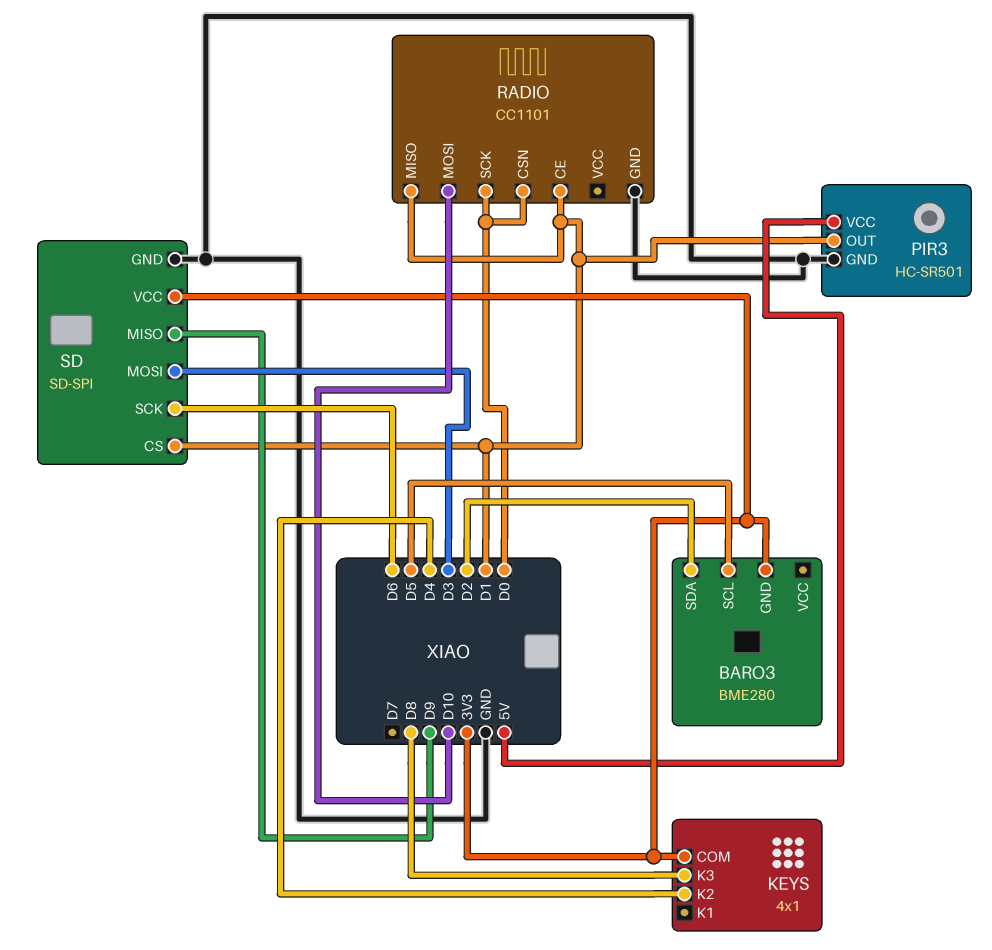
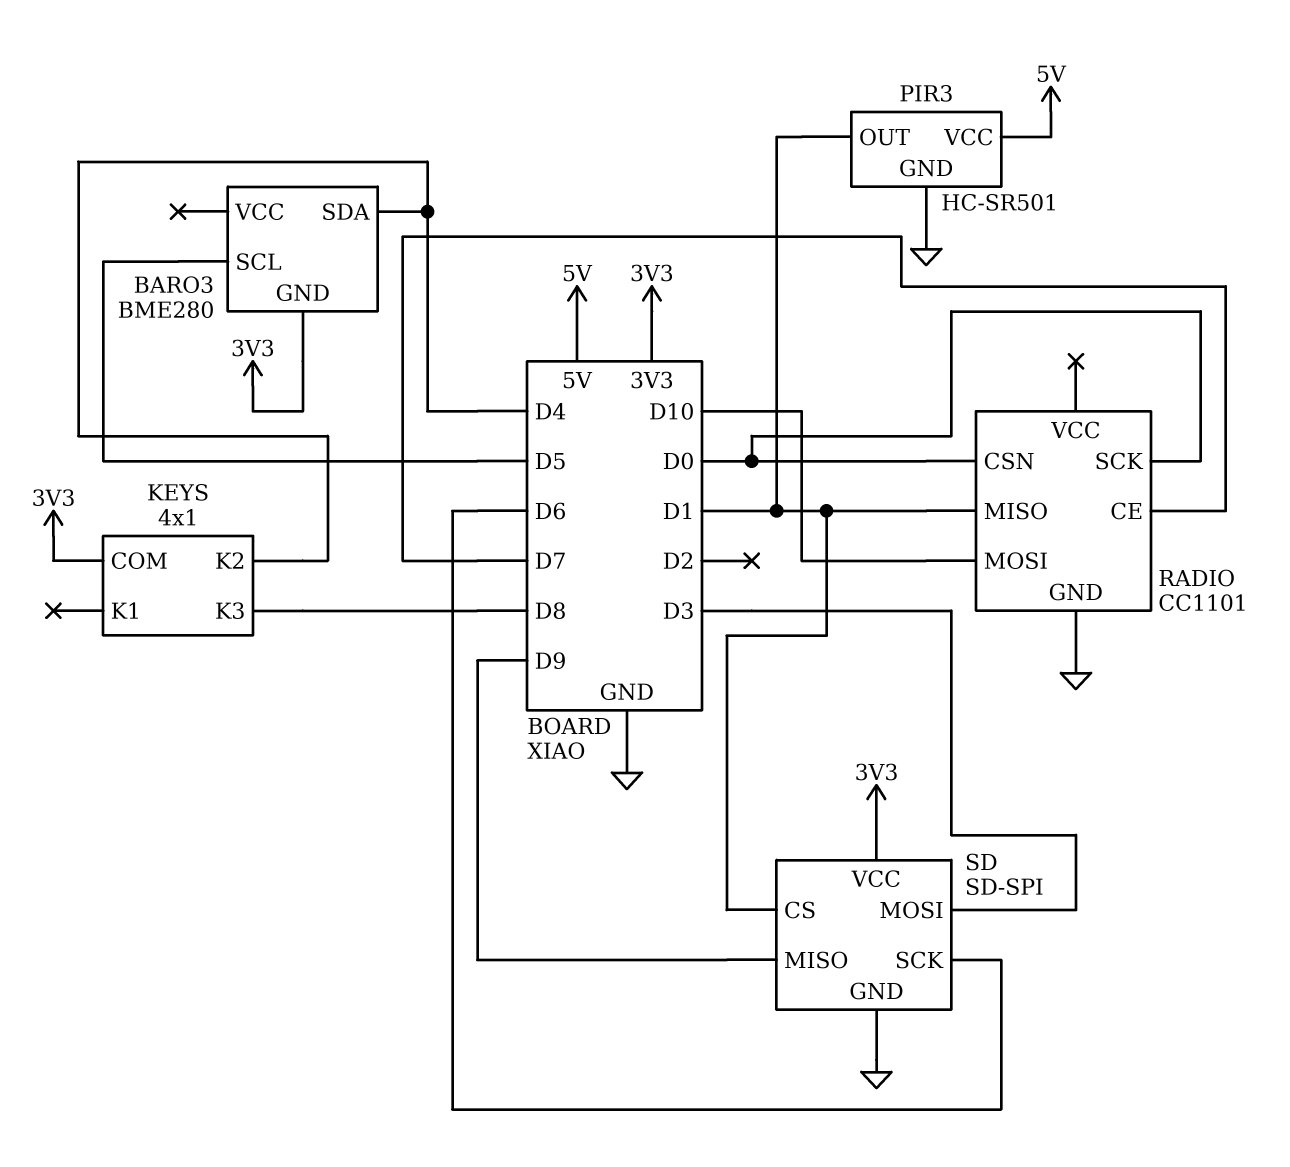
BARO3 pin SDA: D2 -> D4
RADIO pin CE: D1 -> D7

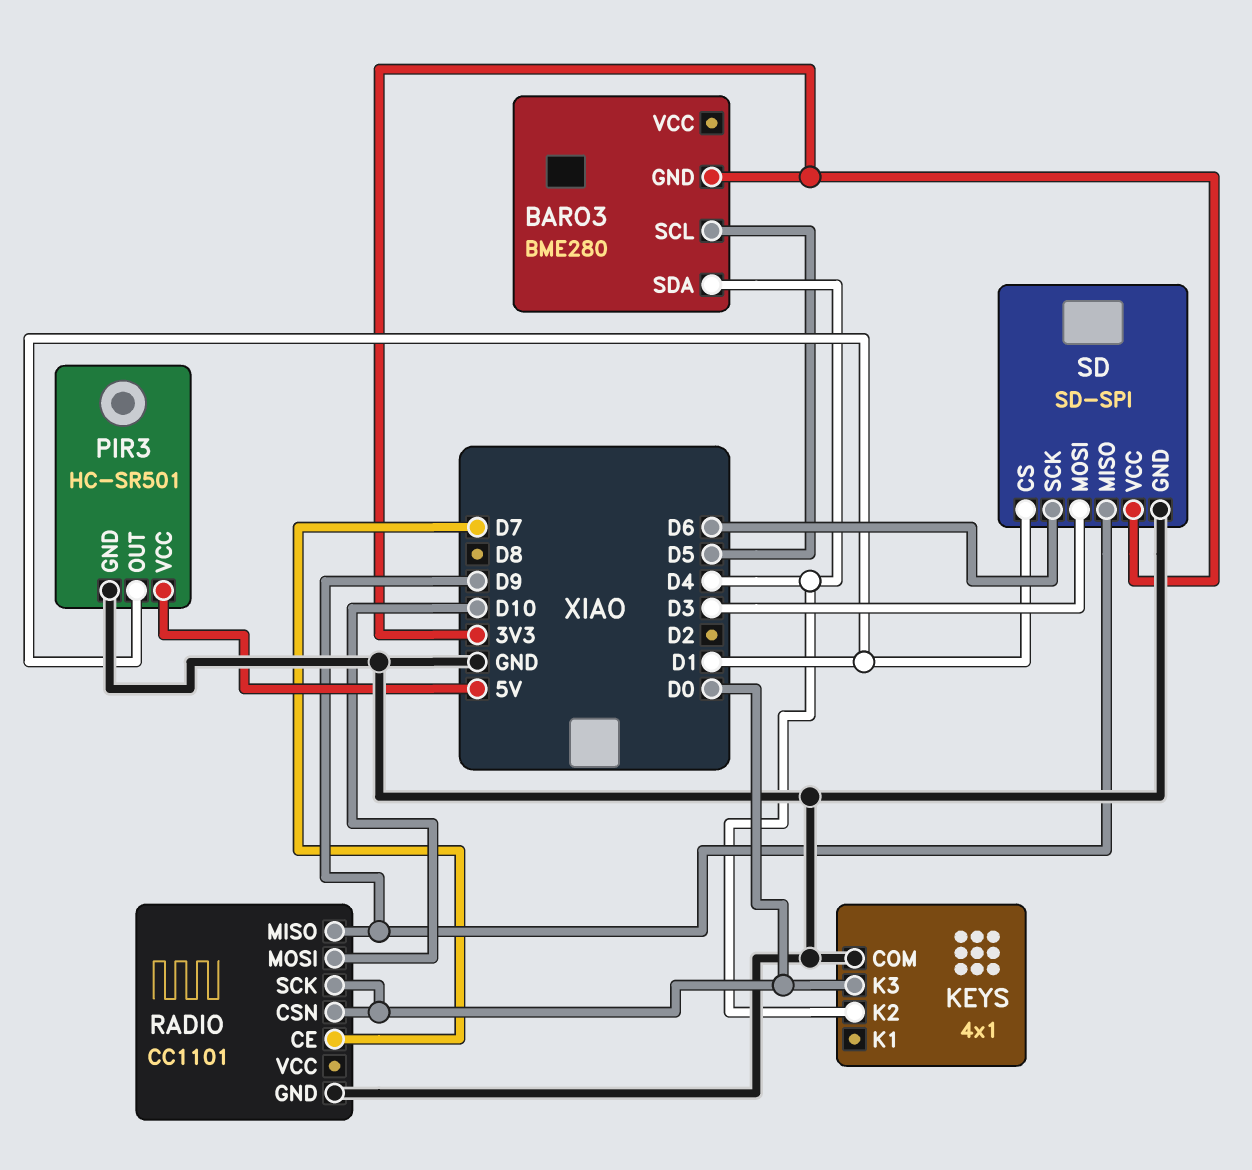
KEYS pin COM: 3V3 -> GND
KEYS pin K3: D8 -> D0
RADIO pin MISO: D1 -> D9

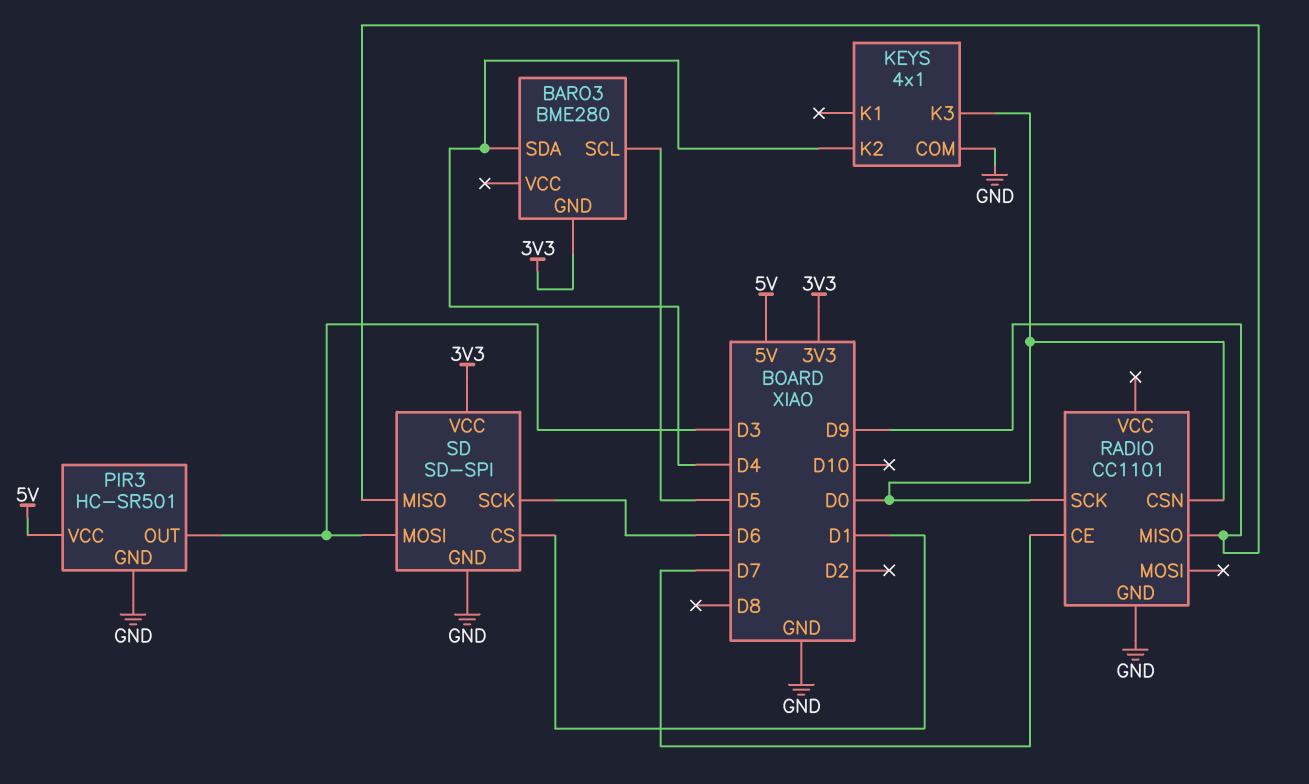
PIR3 pin OUT: D1 -> D3
RADIO pin MOSI: D10 -> none

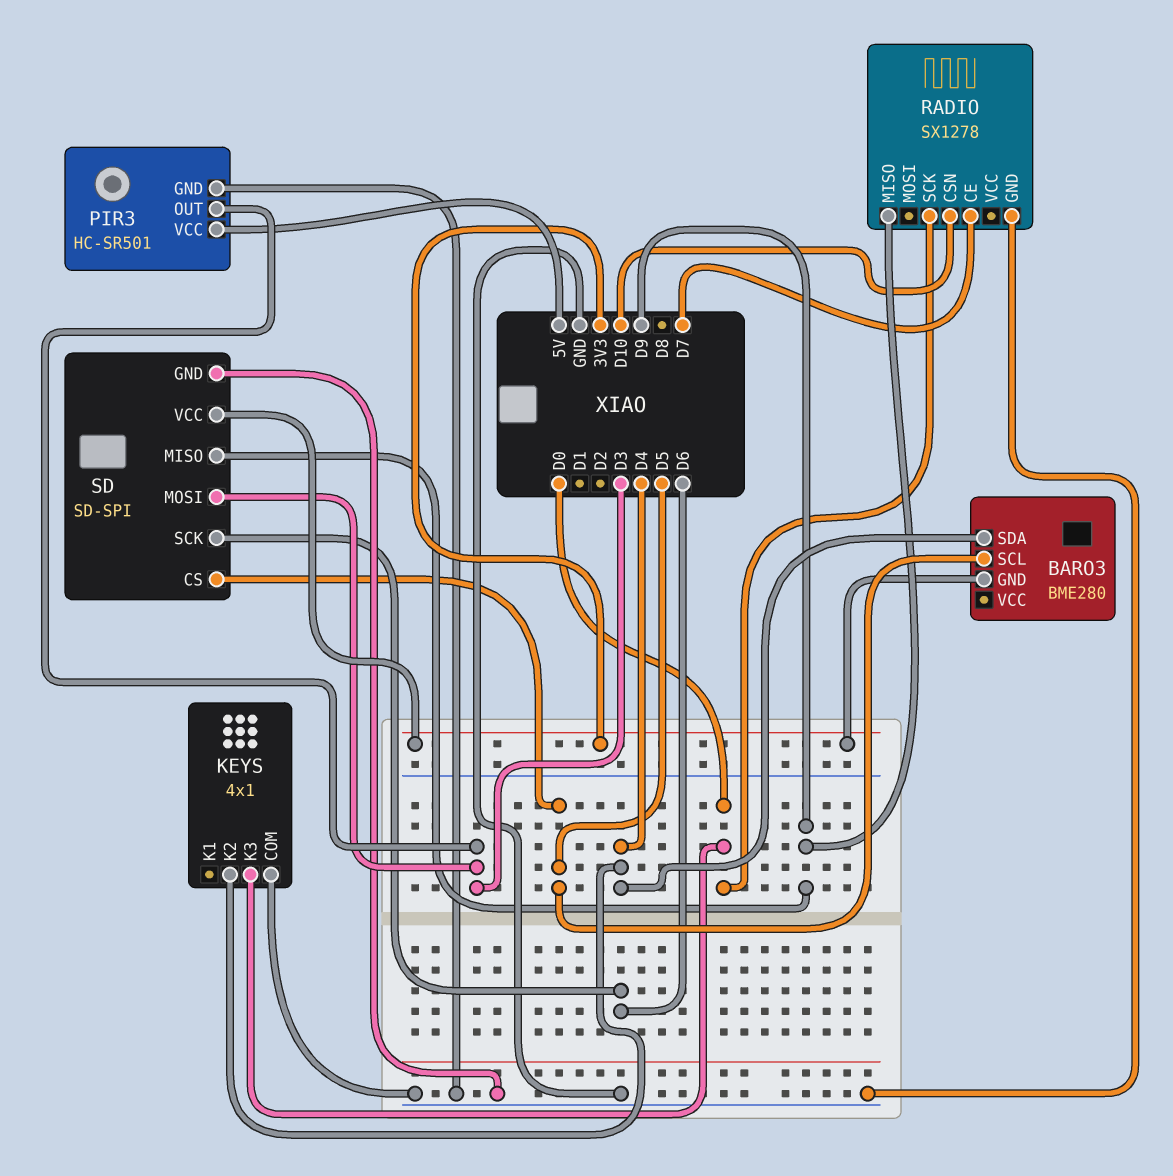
RADIO: CC1101 -> SX1278
RADIO pin CSN: D0 -> D10
SD pin CS: D1 -> D5

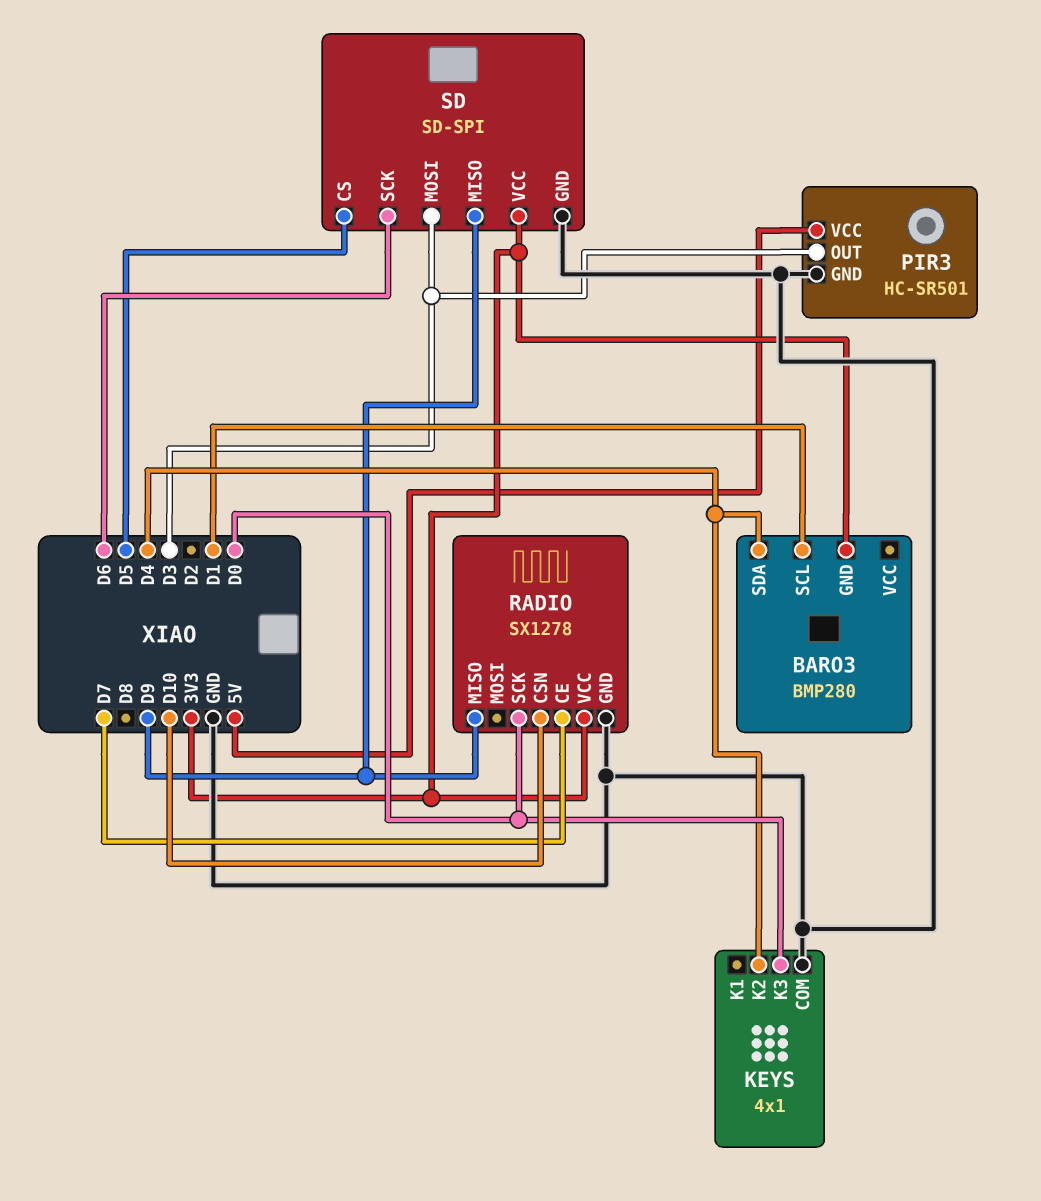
BARO3: BME280 -> BMP280
BARO3 pin SCL: D5 -> D1
RADIO pin VCC: none -> 3V3

